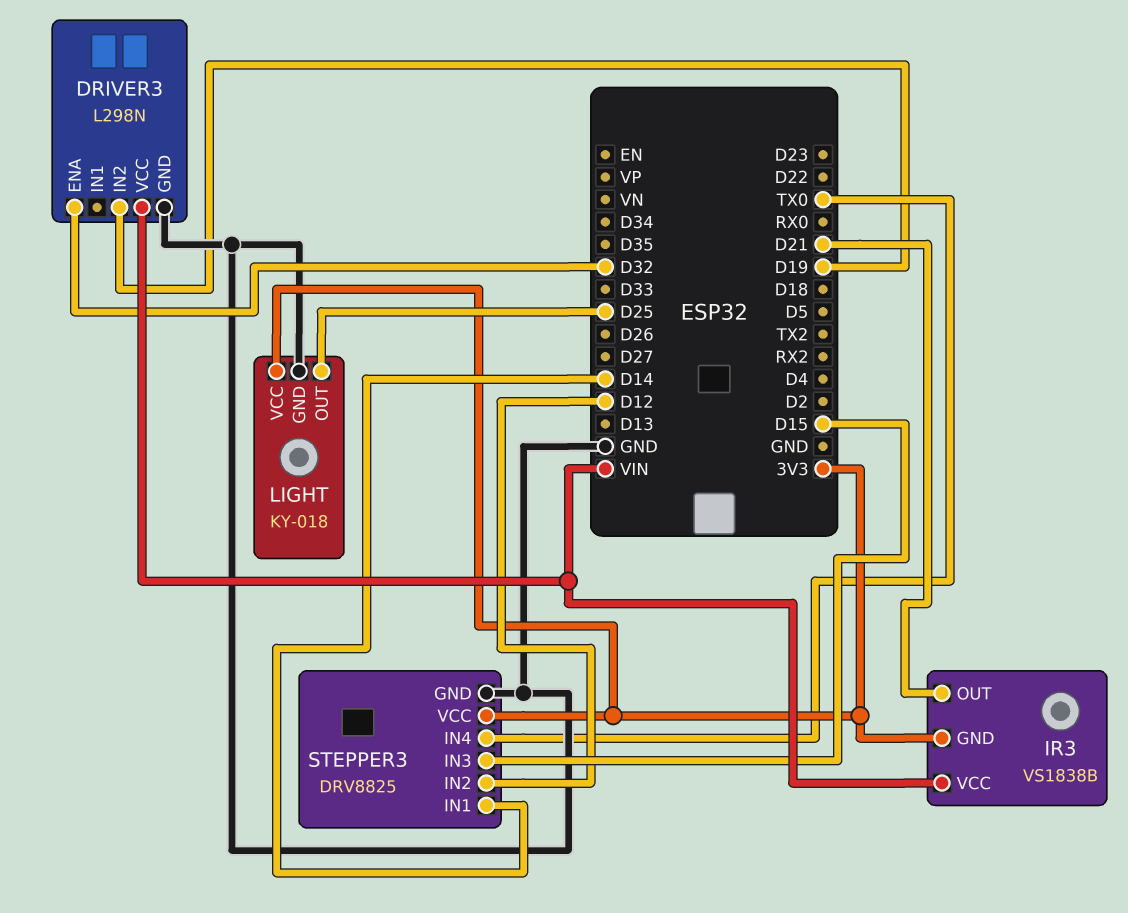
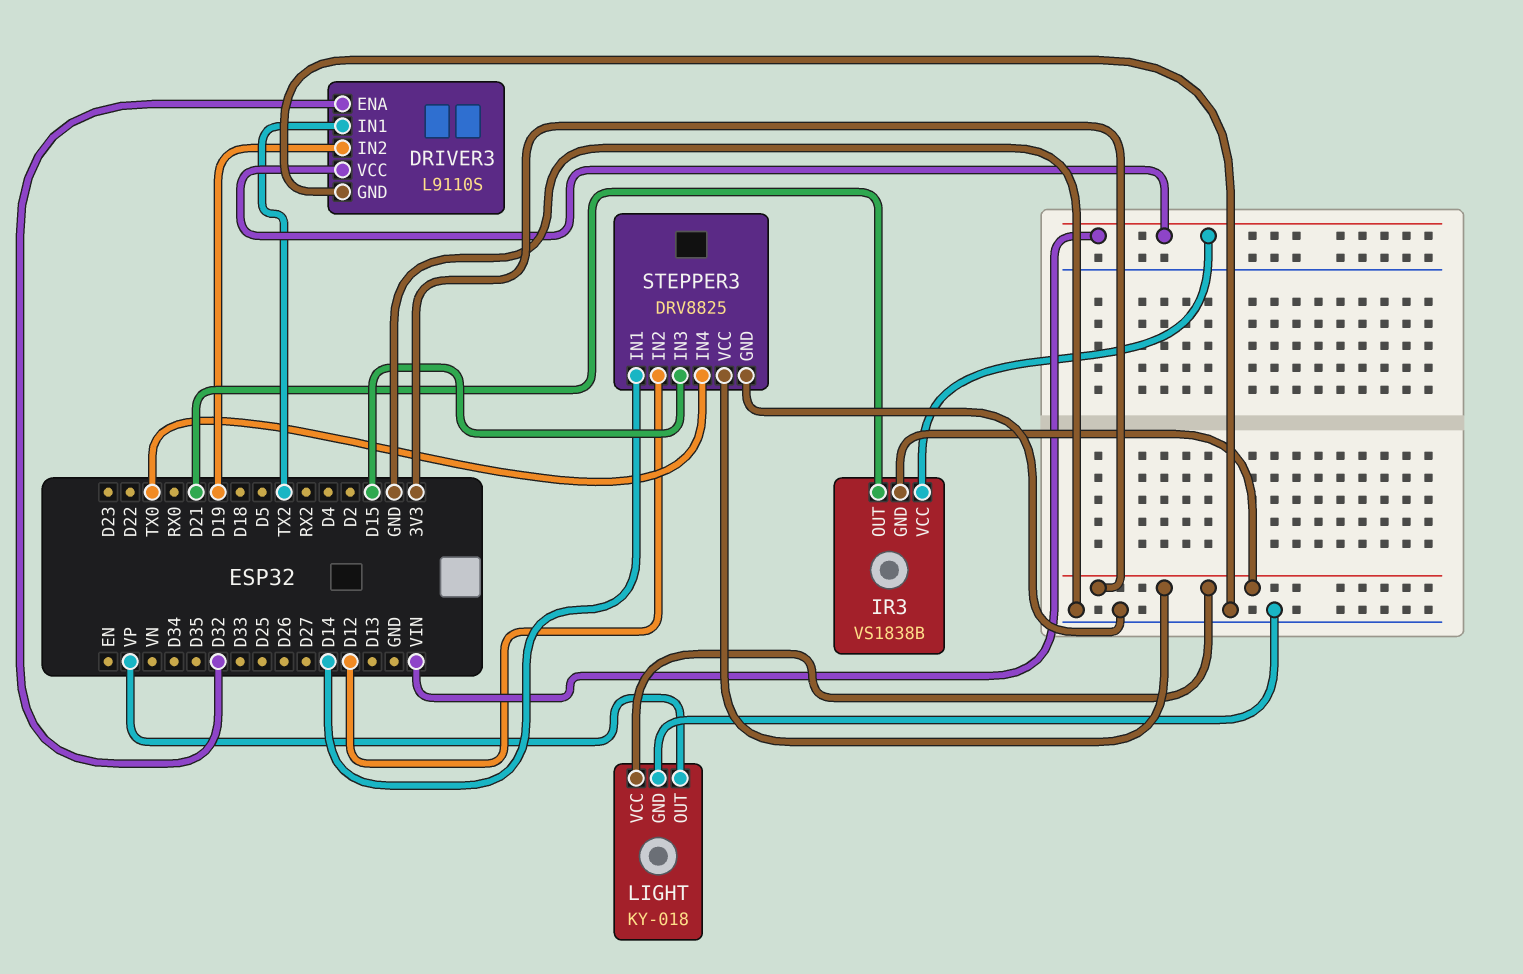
DRIVER3: L298N -> L9110S
DRIVER3 pin IN1: none -> TX2
LIGHT pin OUT: D25 -> VP

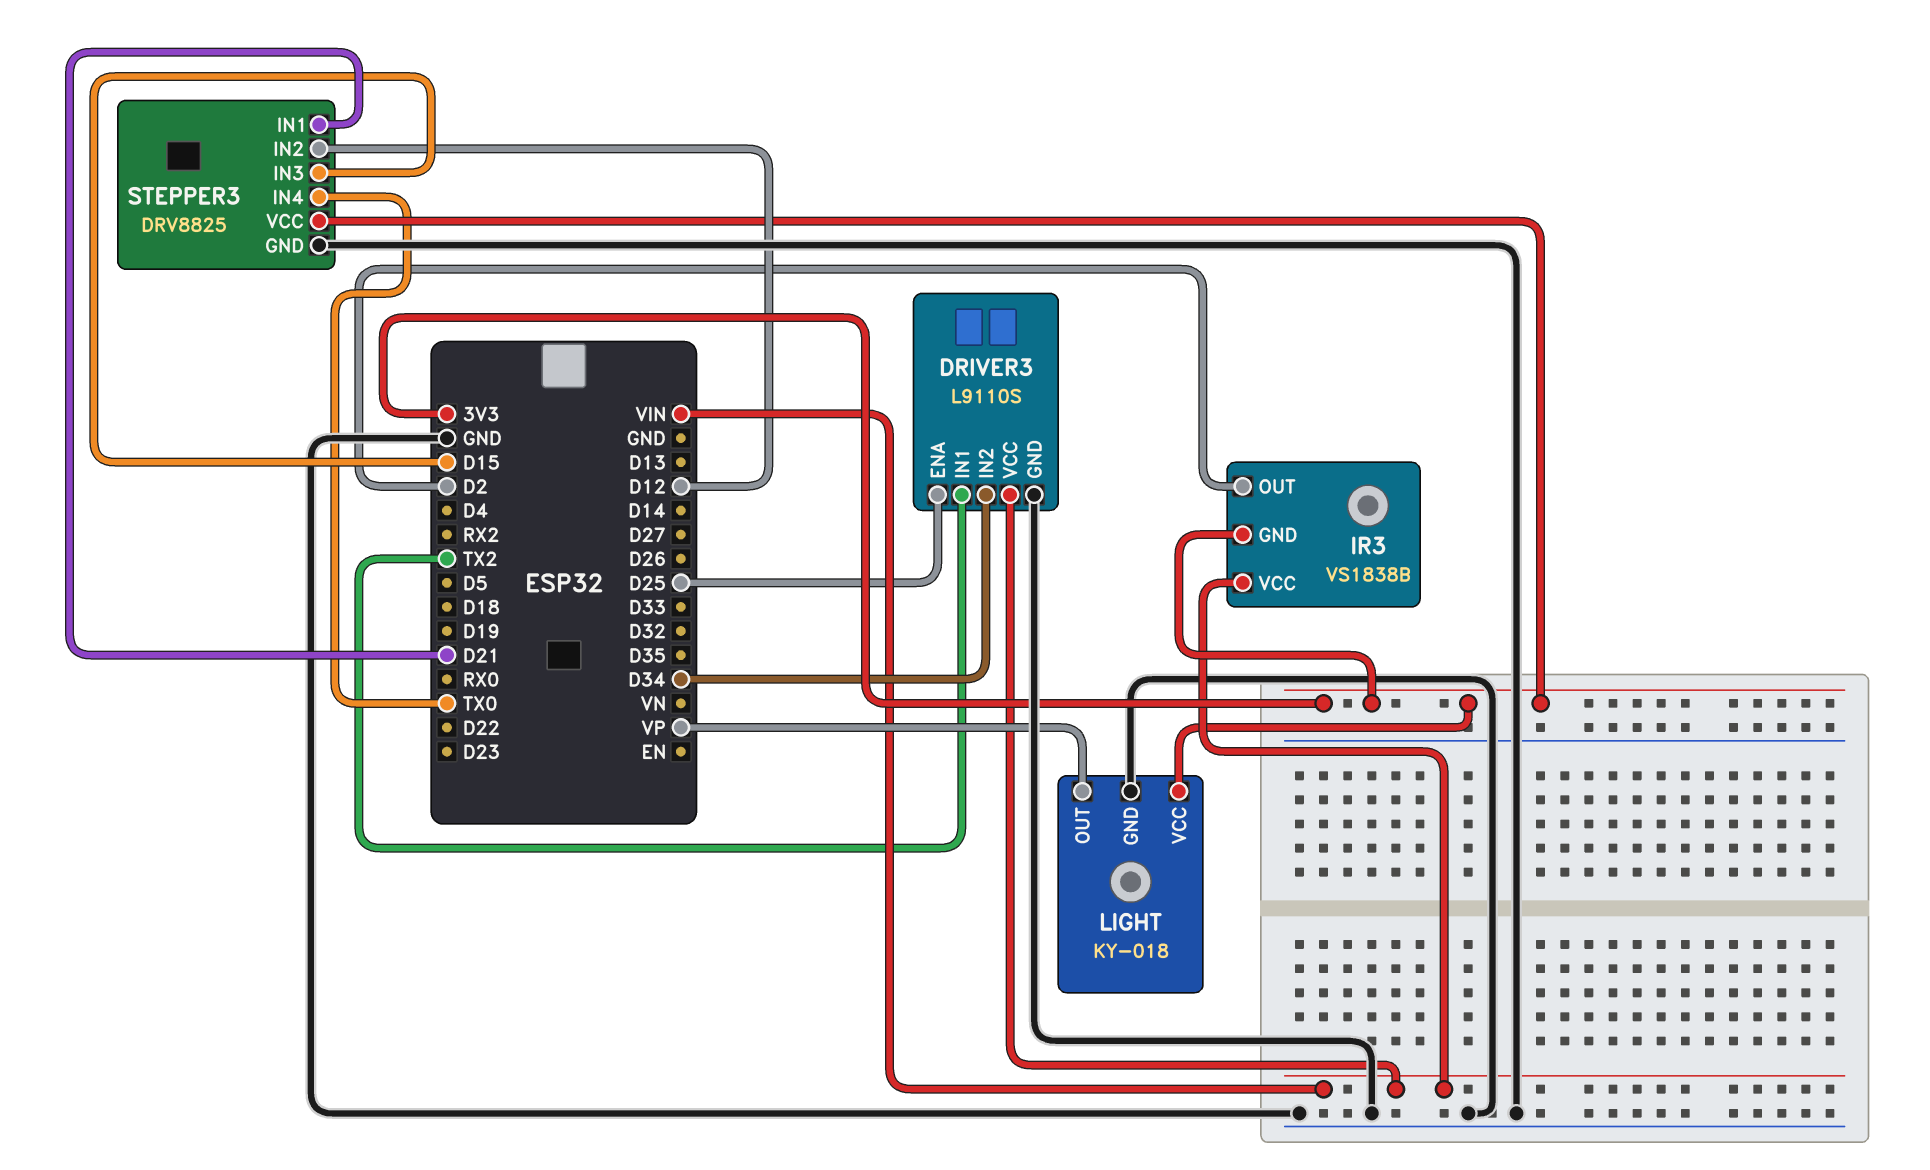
DRIVER3 pin ENA: D32 -> D25
DRIVER3 pin IN2: D19 -> D34
IR3 pin OUT: D21 -> D2
STEPPER3 pin IN1: D14 -> D21

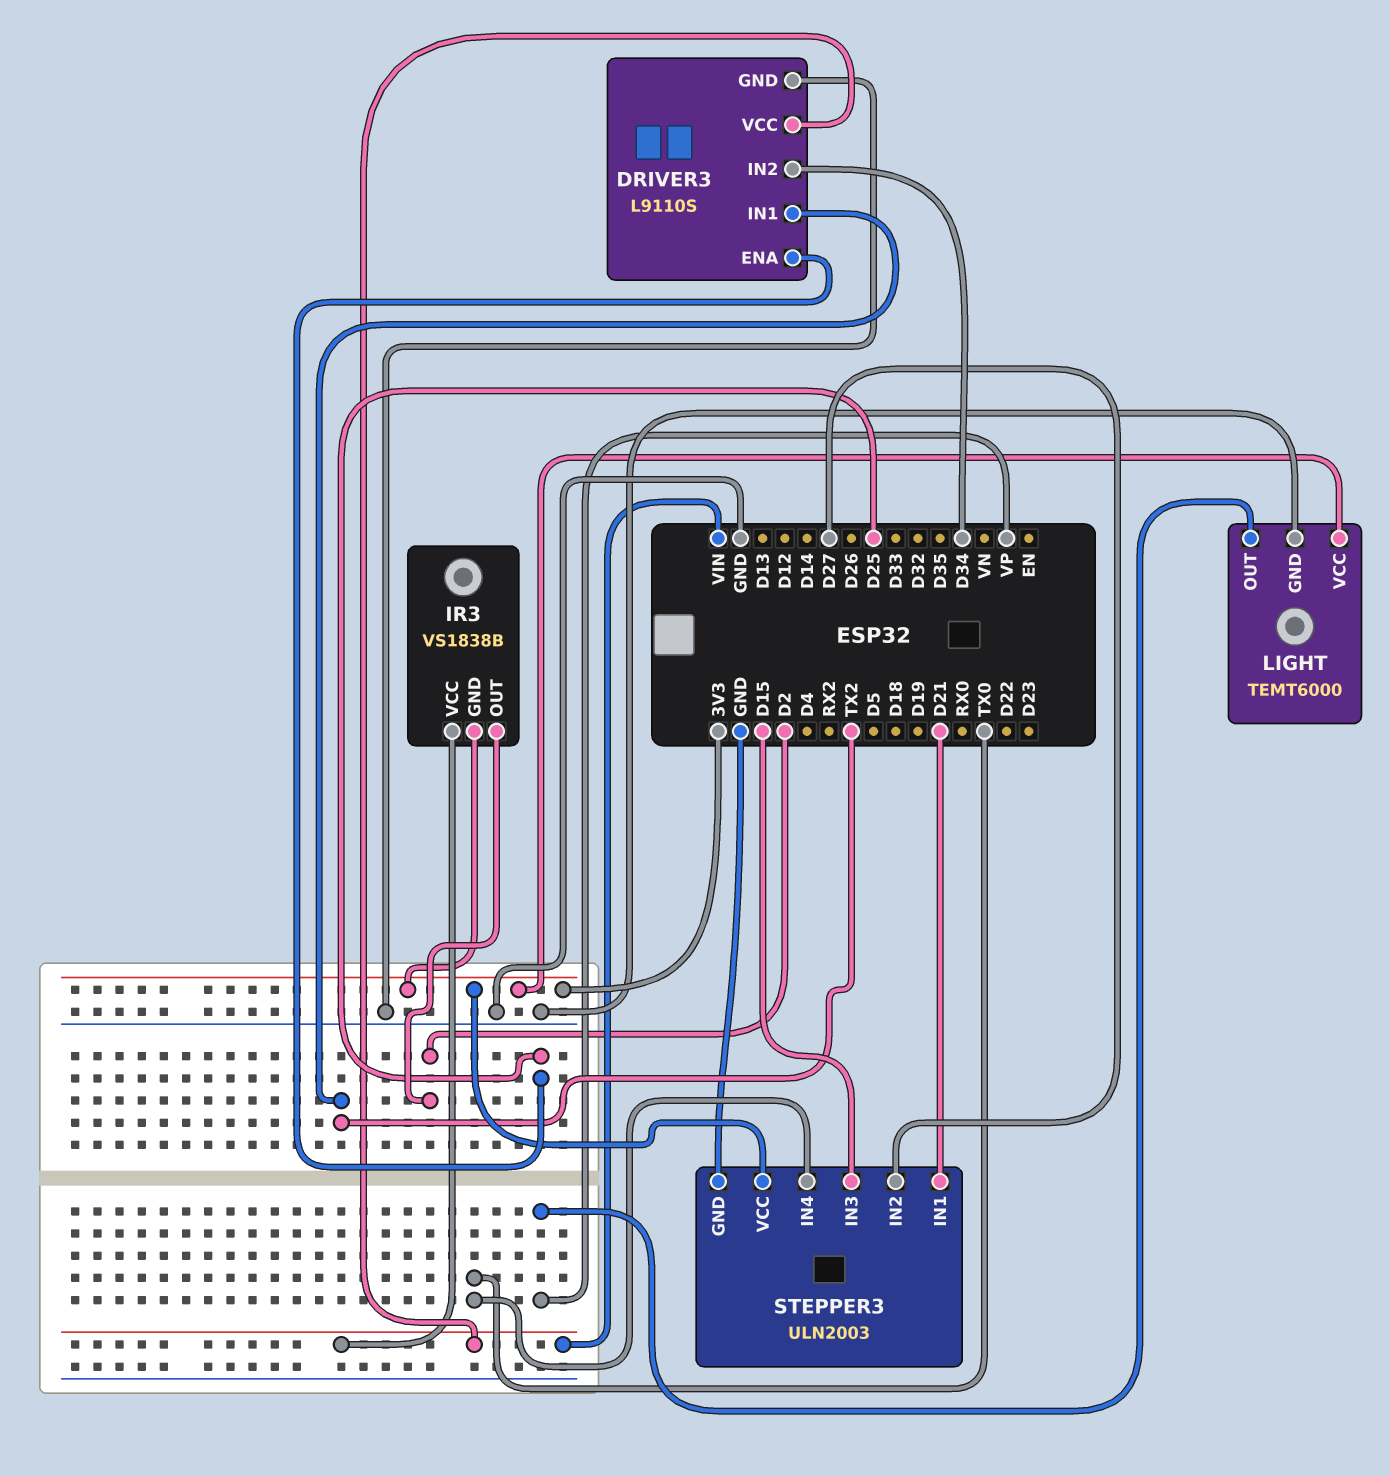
LIGHT: KY-018 -> TEMT6000
STEPPER3: DRV8825 -> ULN2003
STEPPER3 pin IN2: D12 -> D27

